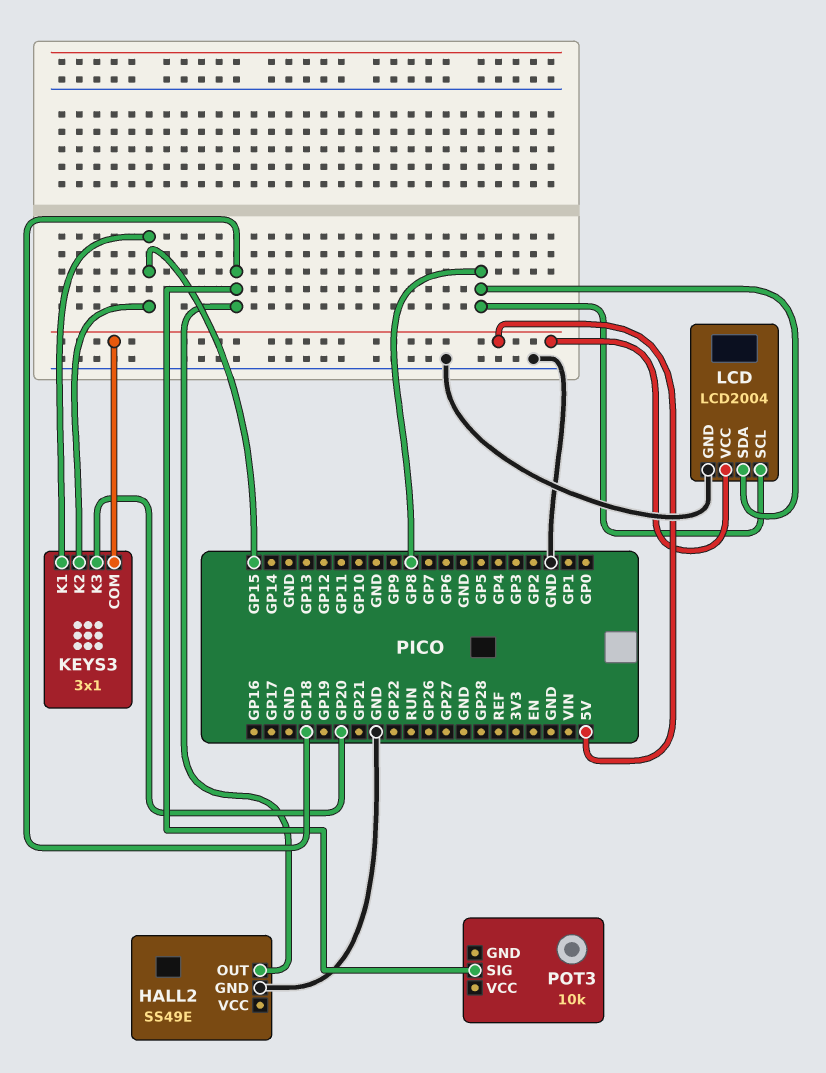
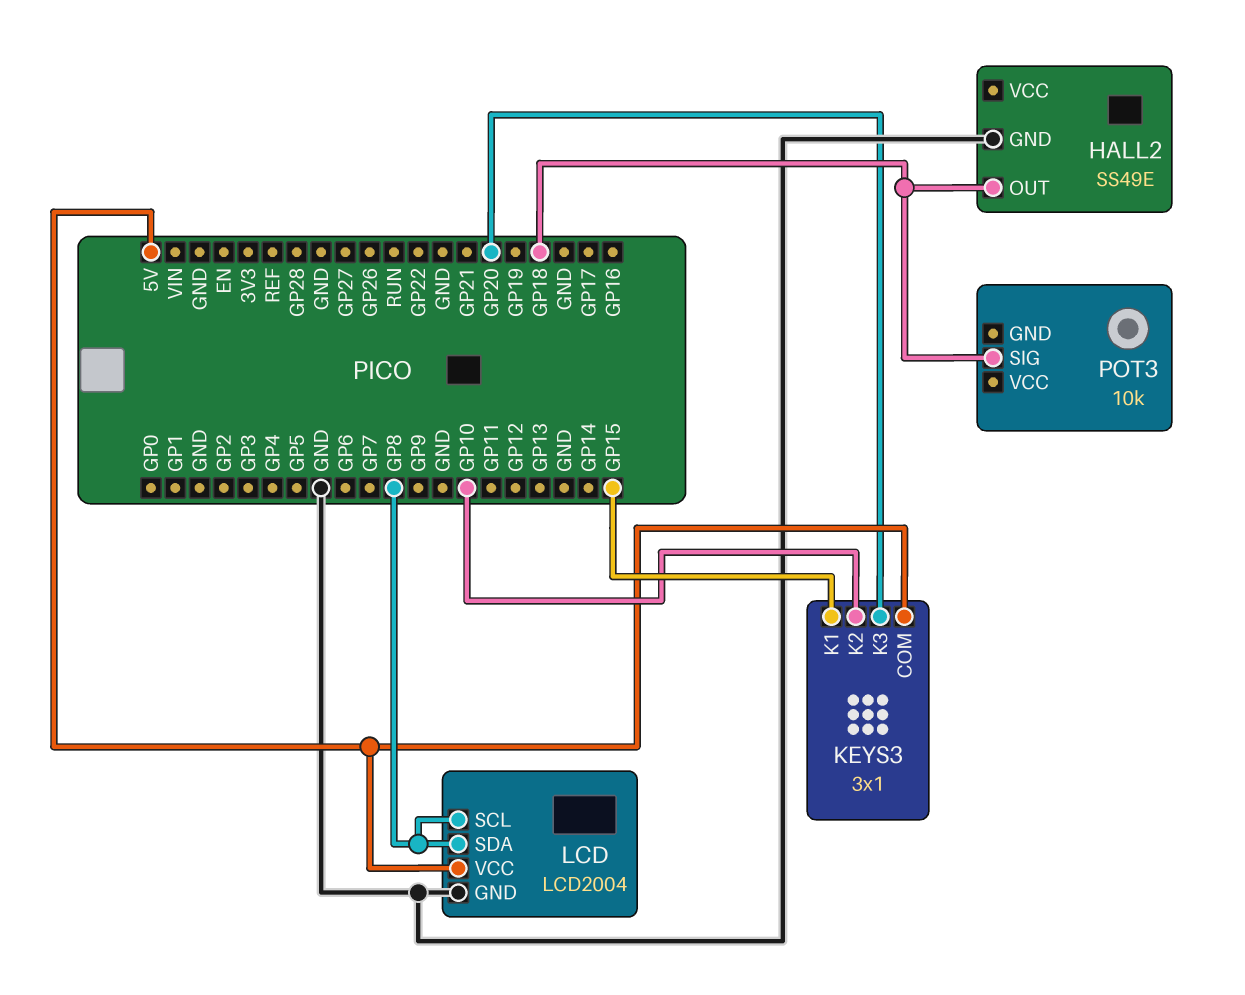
KEYS3 pin K2: GP15 -> GP10

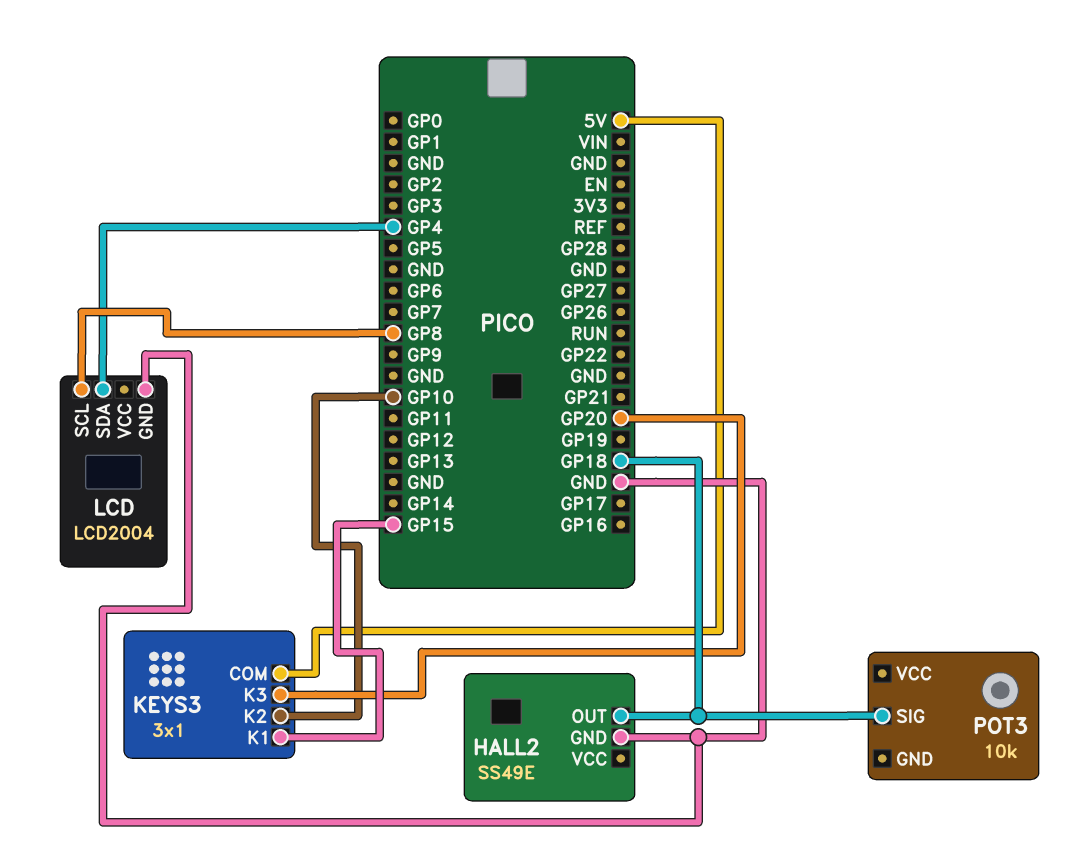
LCD pin SDA: GP8 -> GP4
LCD pin VCC: 5V -> none

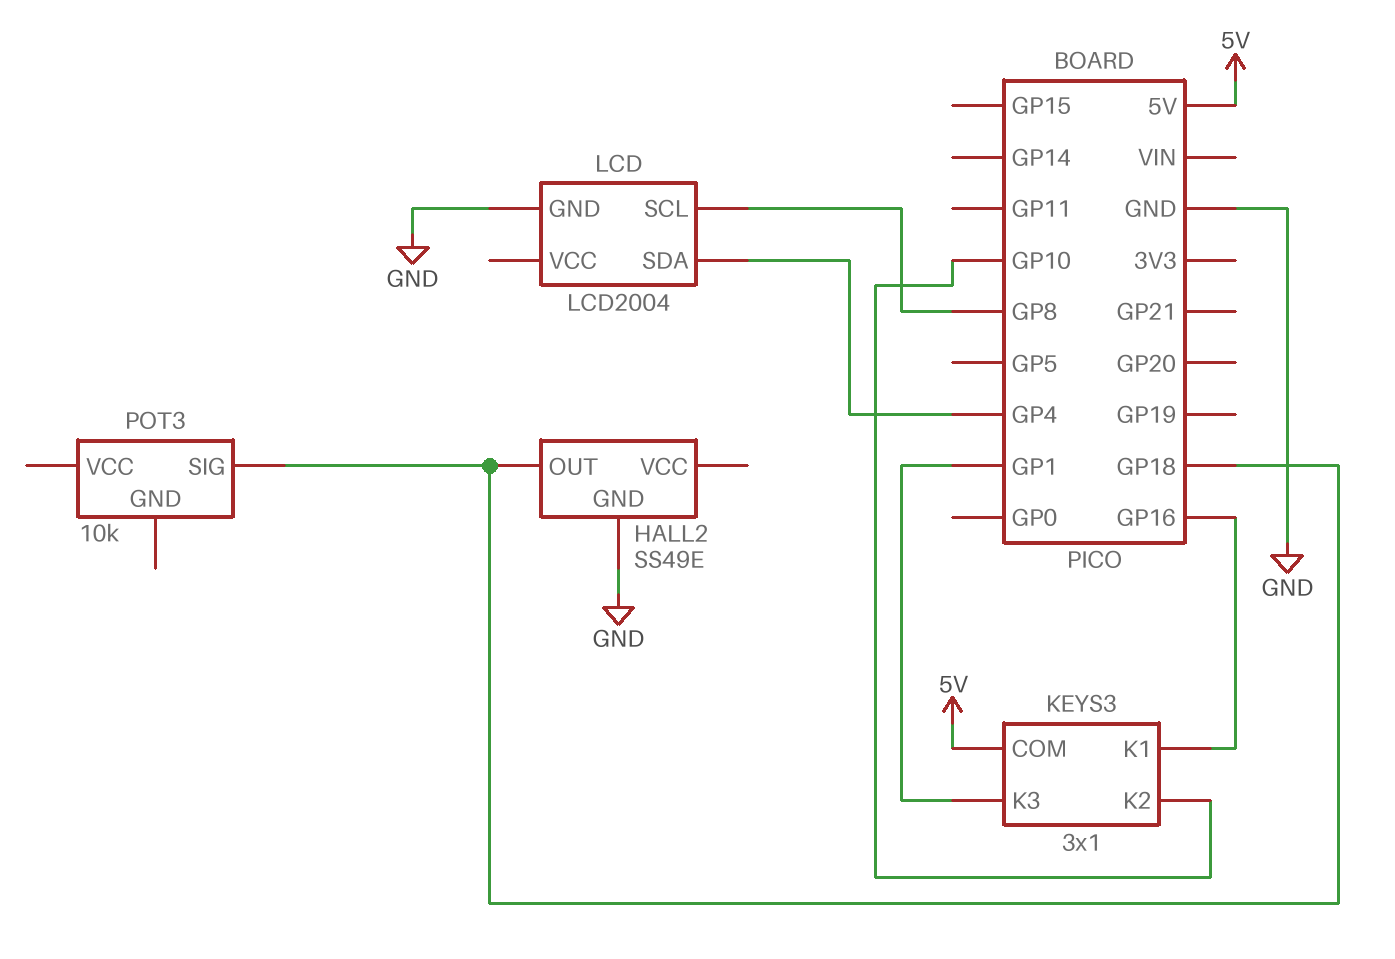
KEYS3 pin K1: GP15 -> GP16
KEYS3 pin K3: GP20 -> GP1

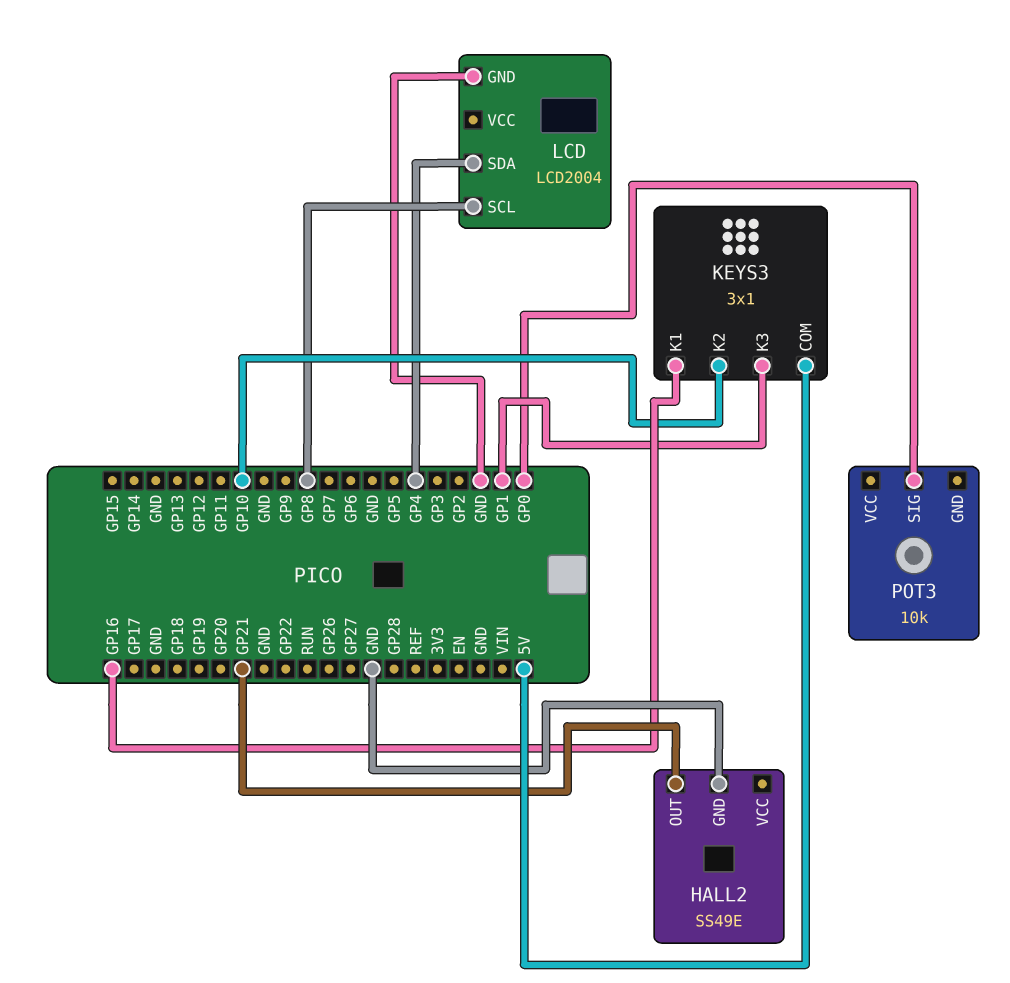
HALL2 pin OUT: GP18 -> GP21
POT3 pin SIG: GP18 -> GP0

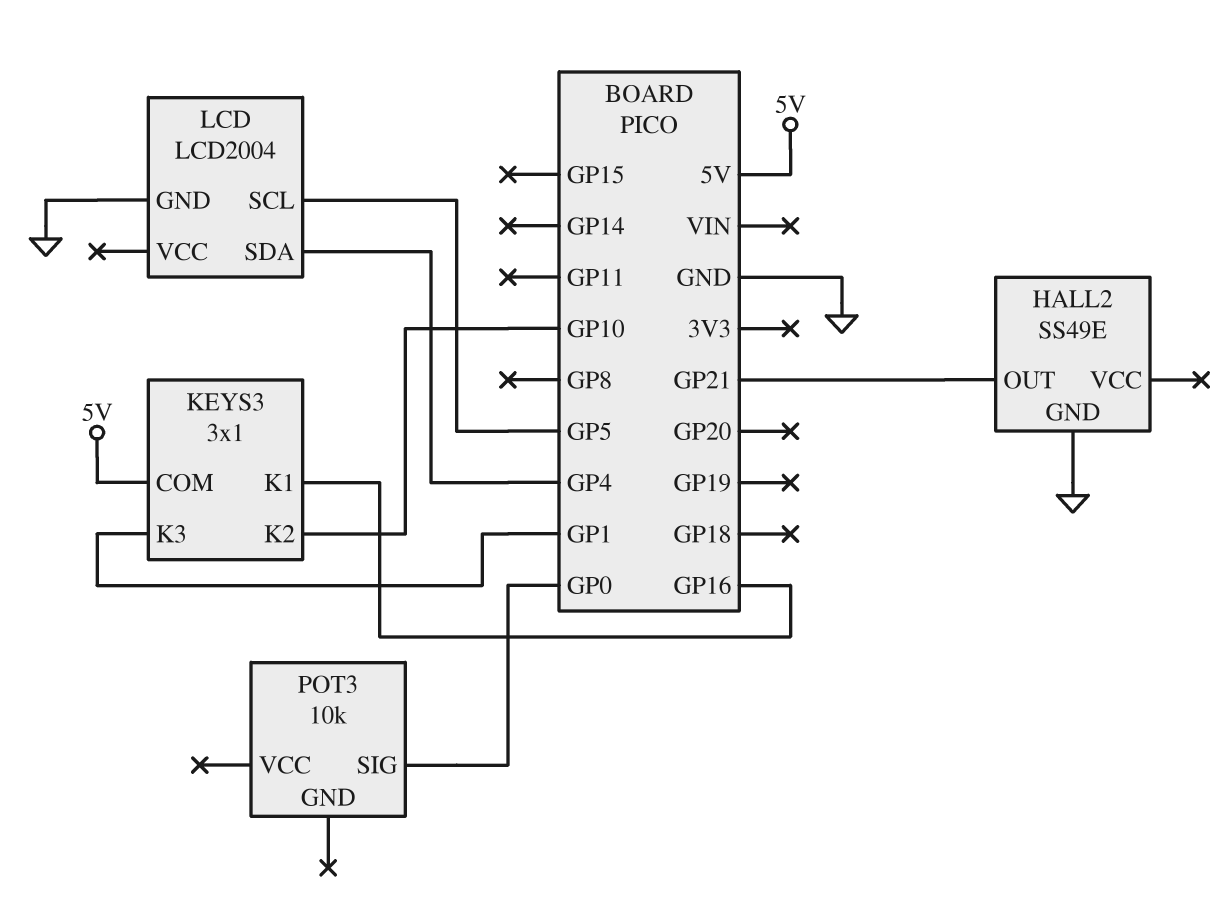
LCD pin SCL: GP8 -> GP5

